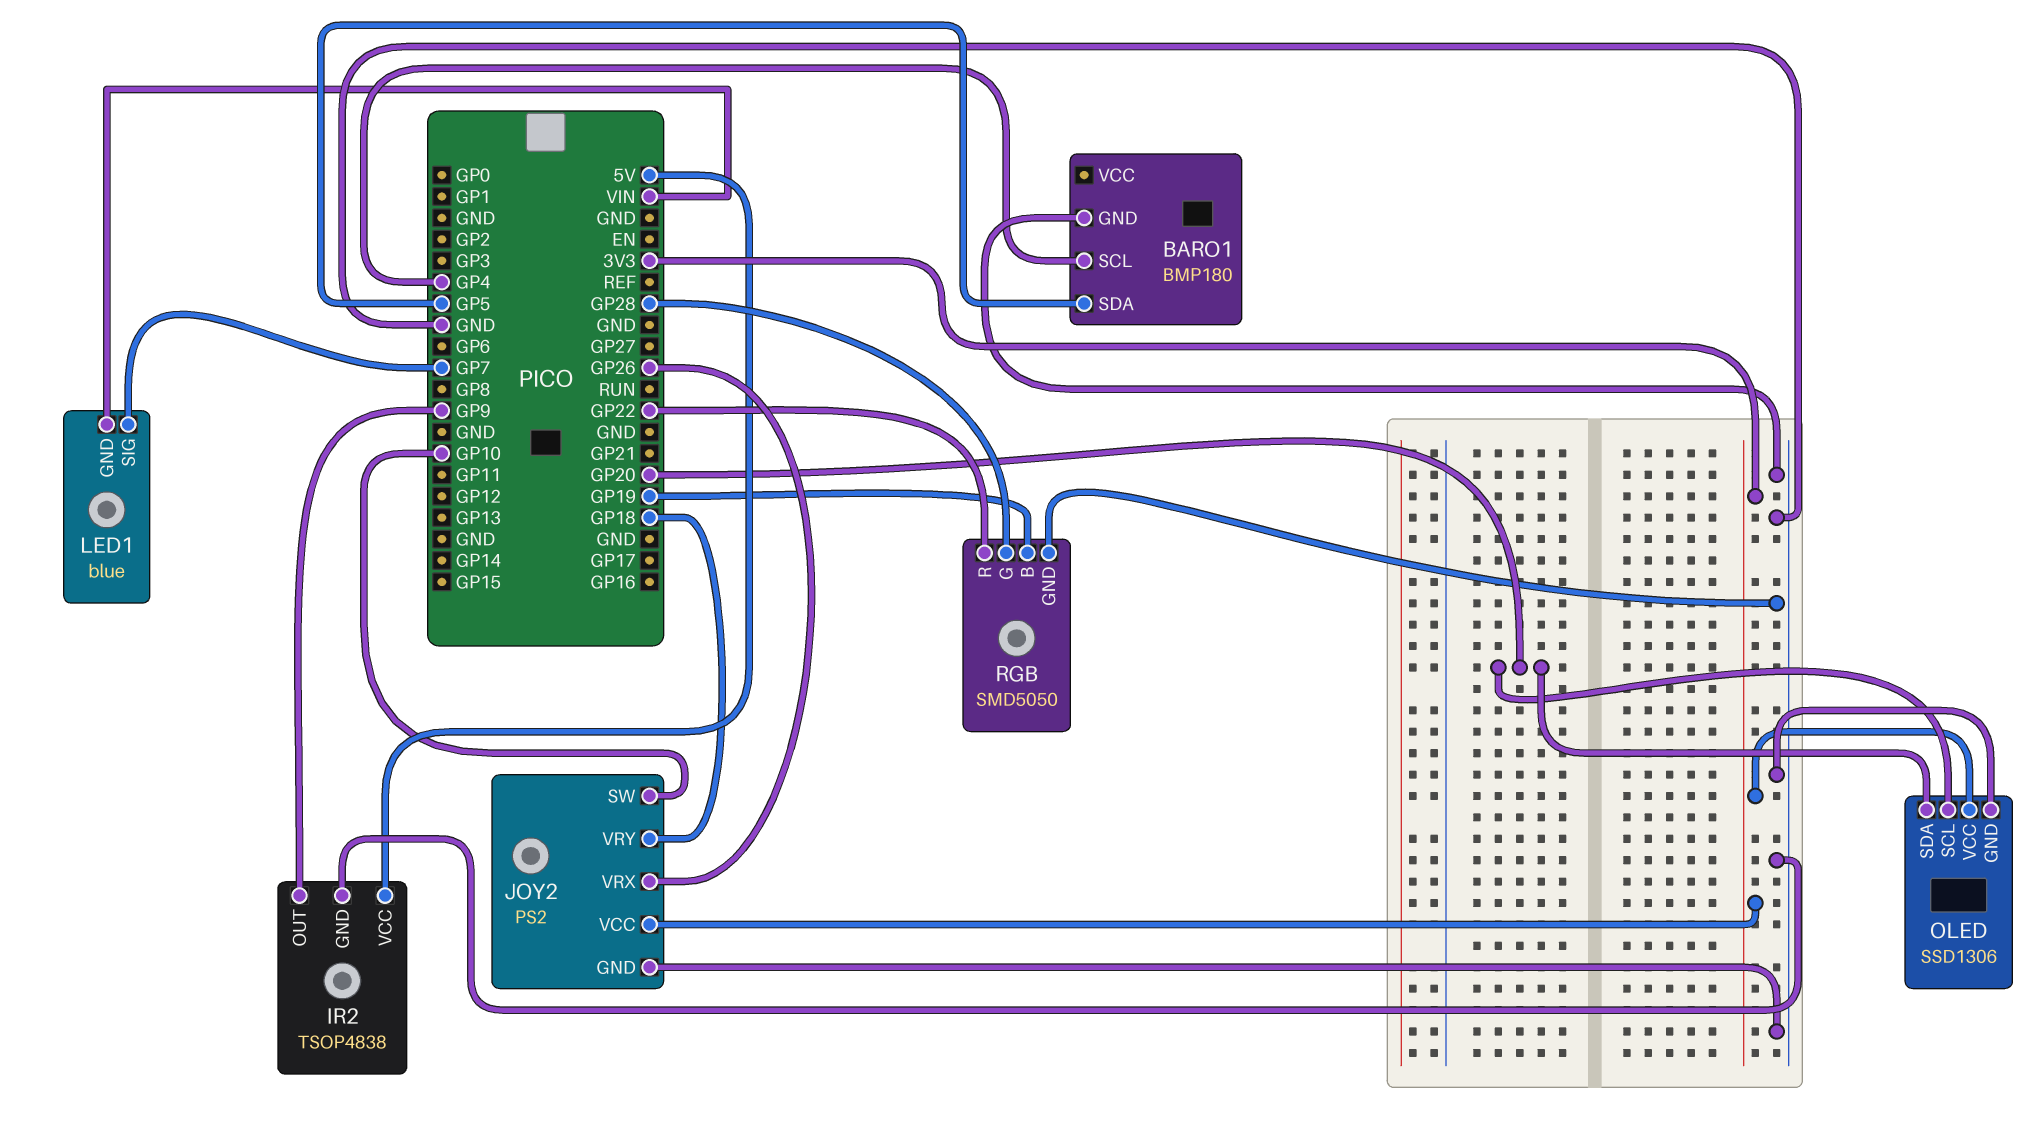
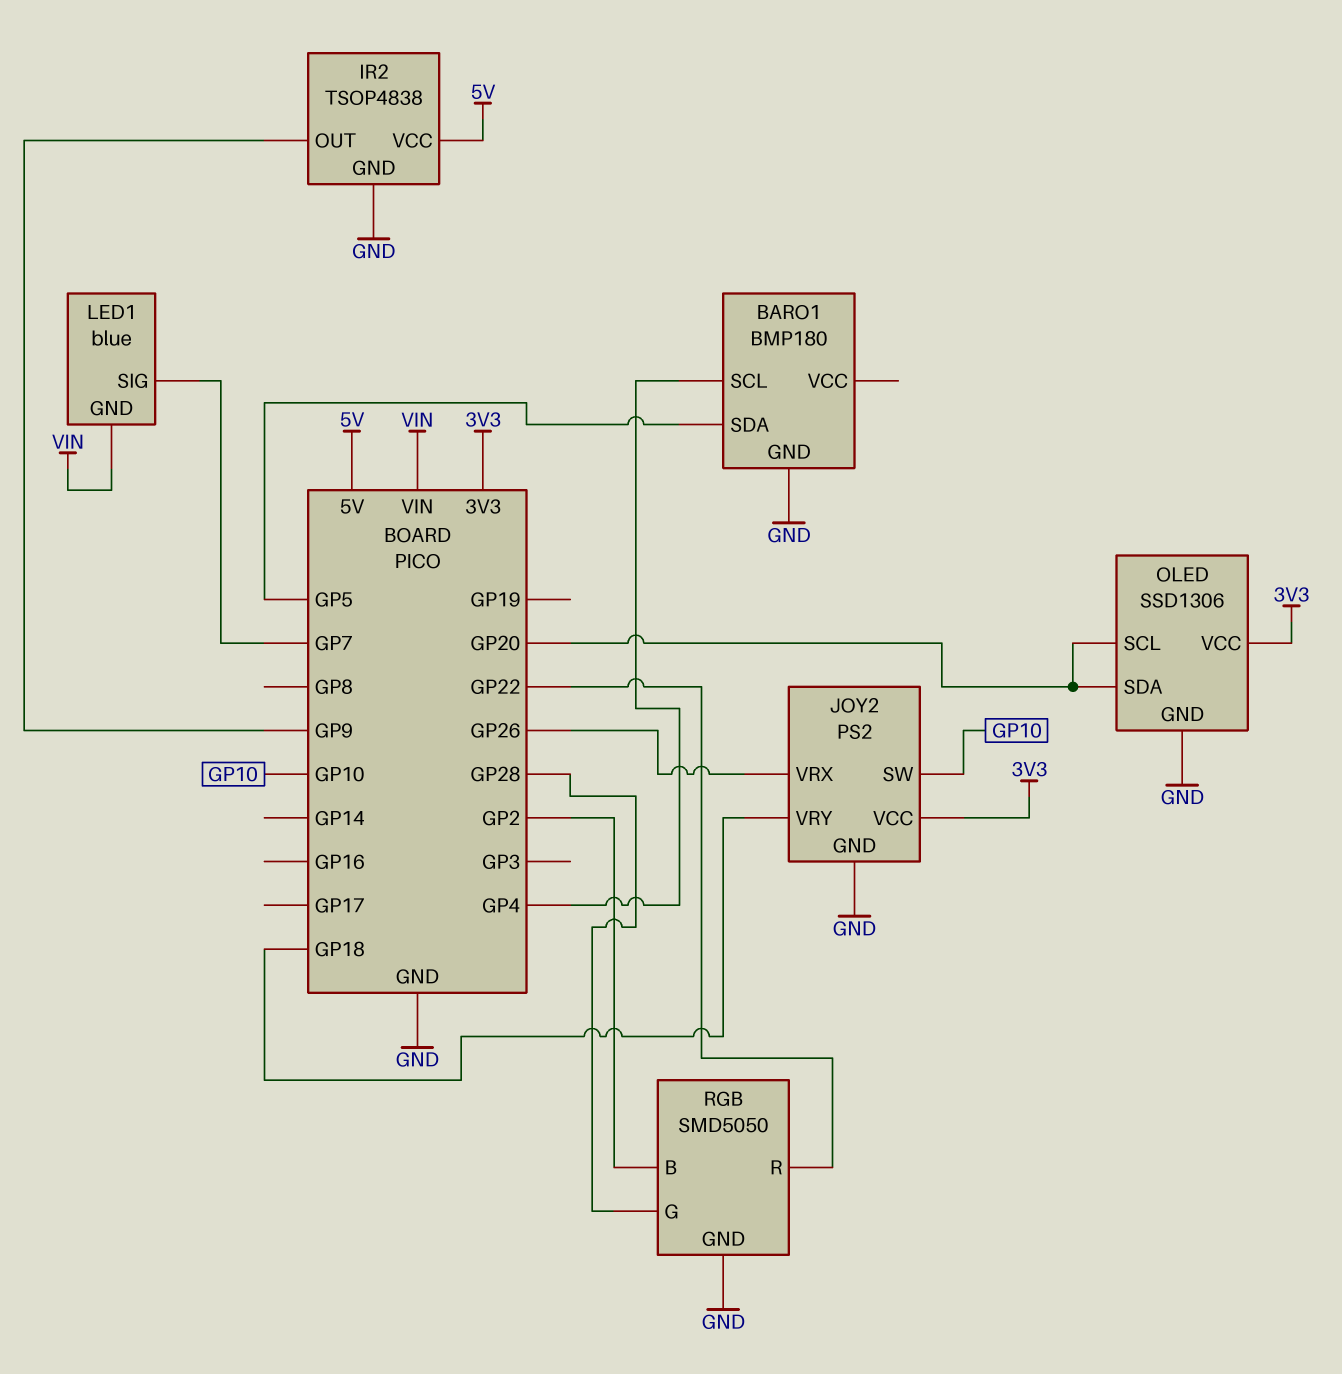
RGB pin B: GP19 -> GP2

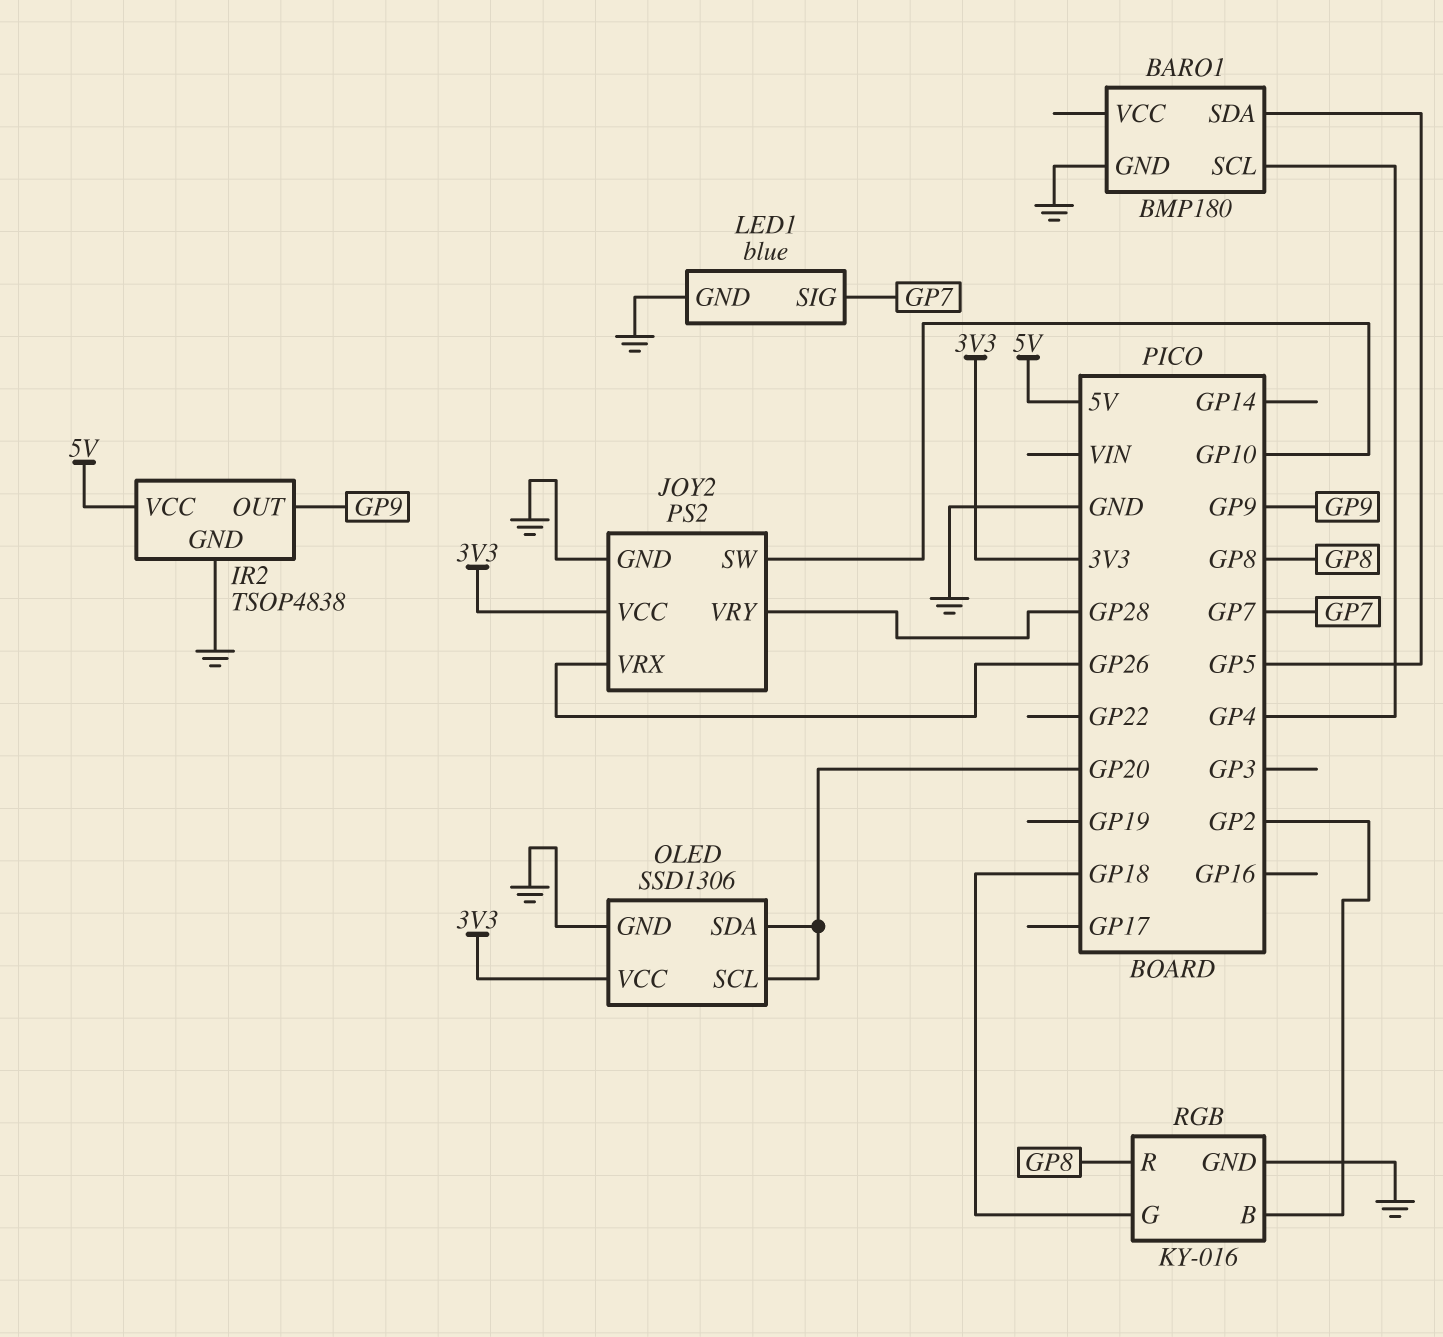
JOY2 pin VRY: GP18 -> GP28
LED1 pin GND: VIN -> GND
RGB: SMD5050 -> KY-016
RGB pin G: GP28 -> GP18
RGB pin R: GP22 -> GP8

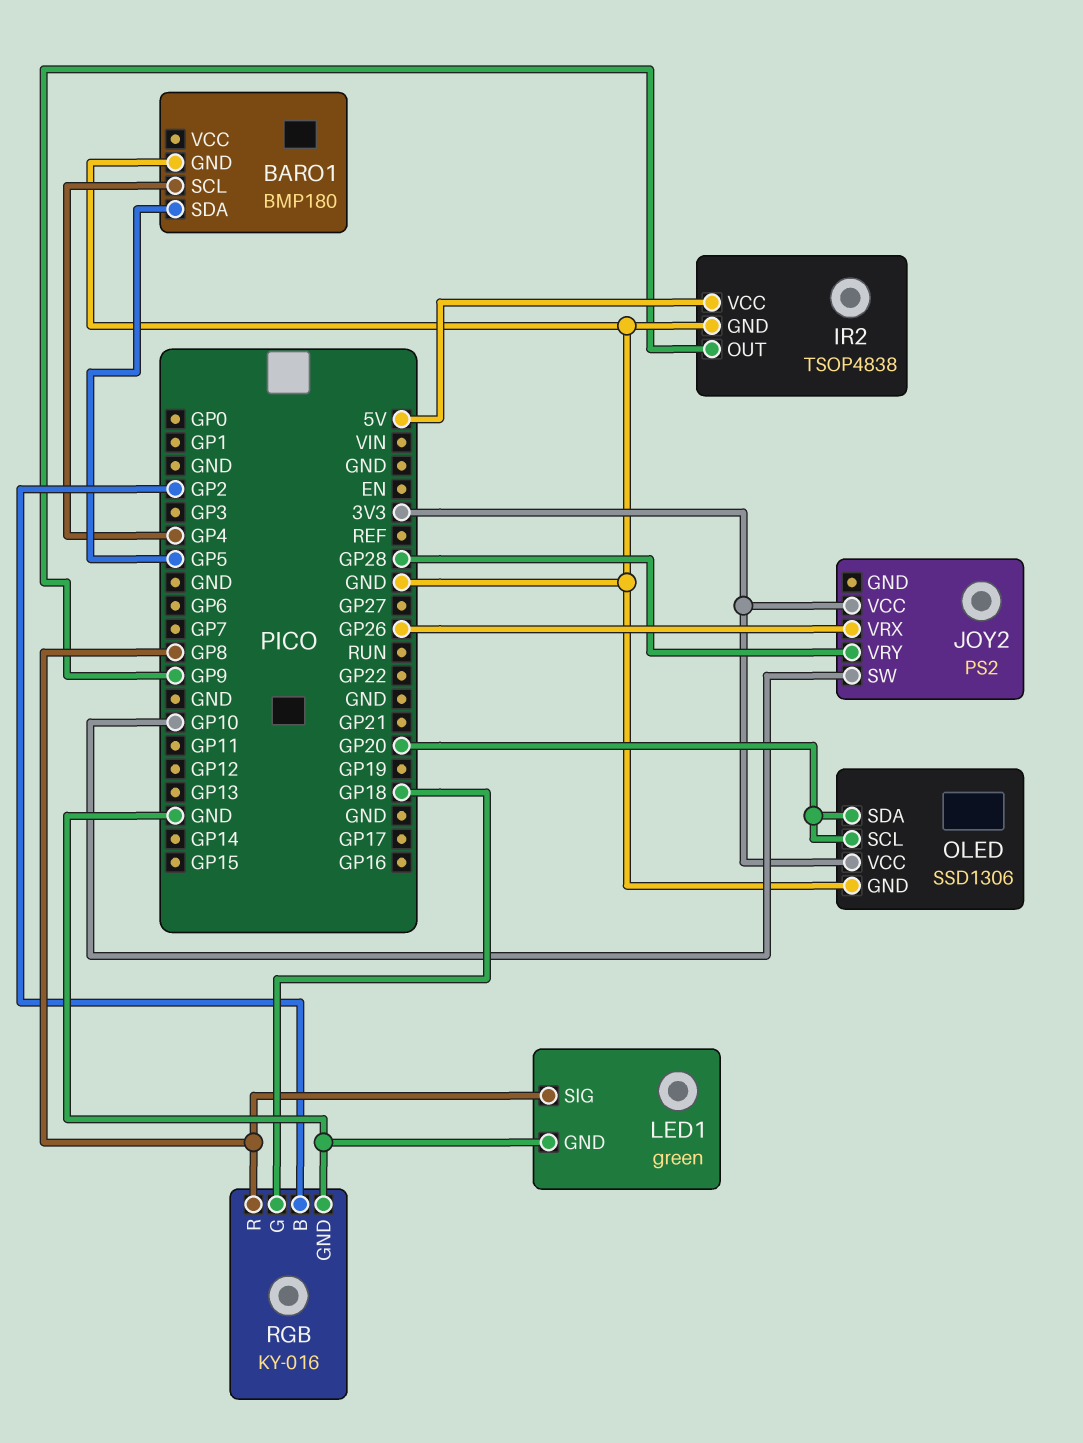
JOY2 pin GND: GND -> none
LED1: blue -> green
LED1 pin SIG: GP7 -> GP8

